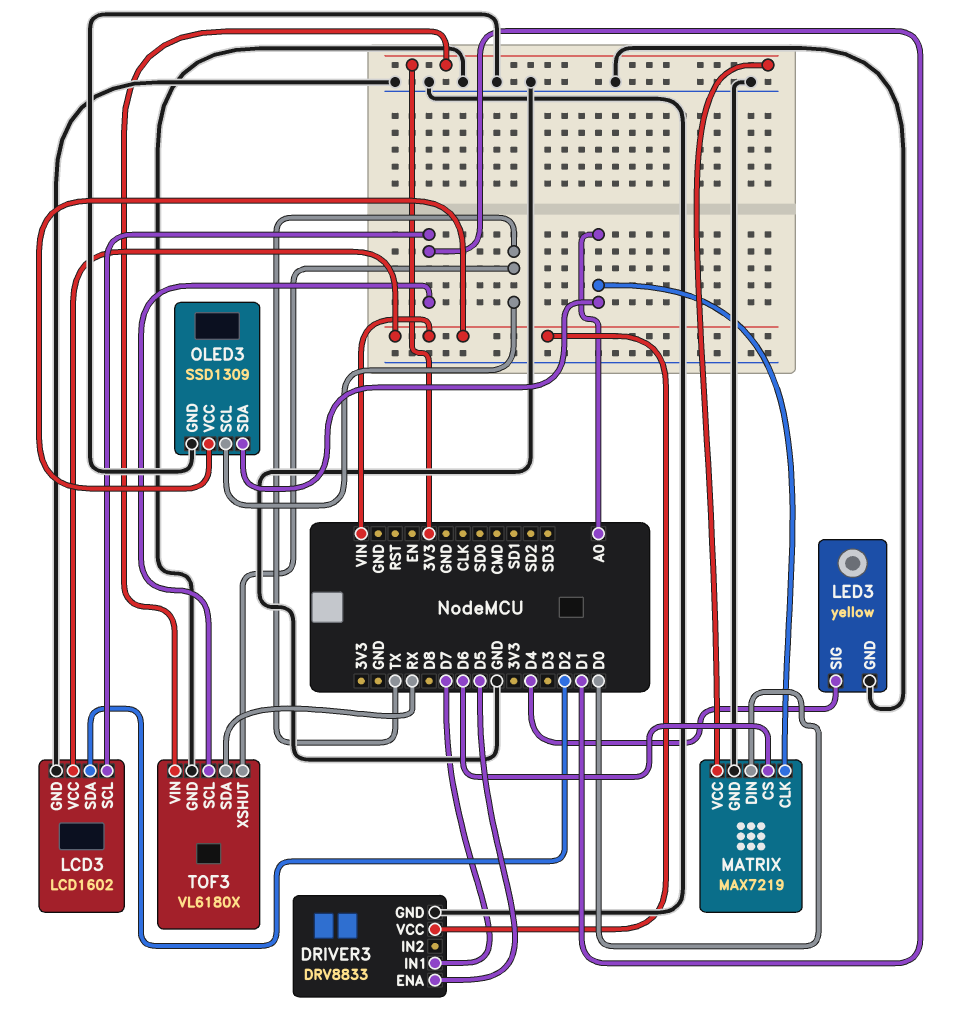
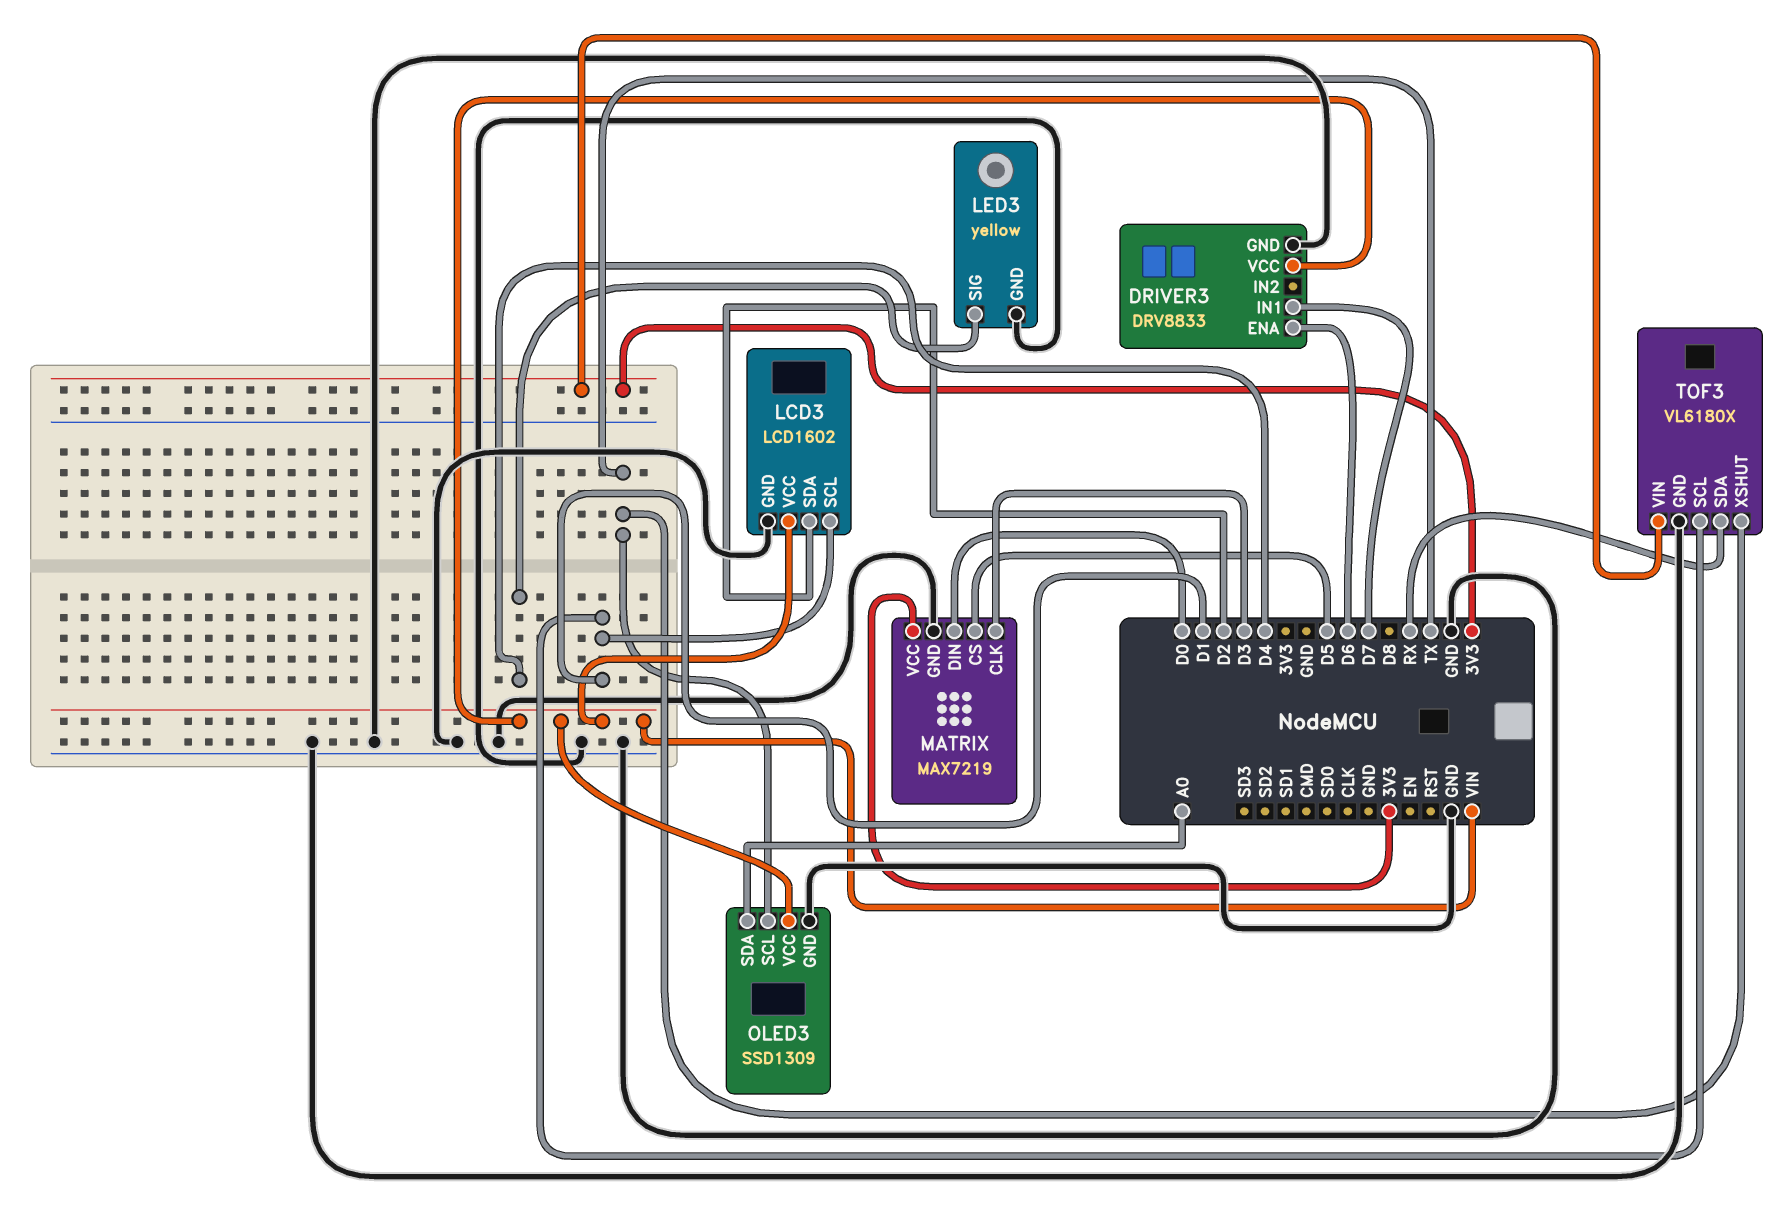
DRIVER3 pin ENA: D5 -> D6
MATRIX pin CLK: A0 -> D3
MATRIX pin CS: D6 -> D5

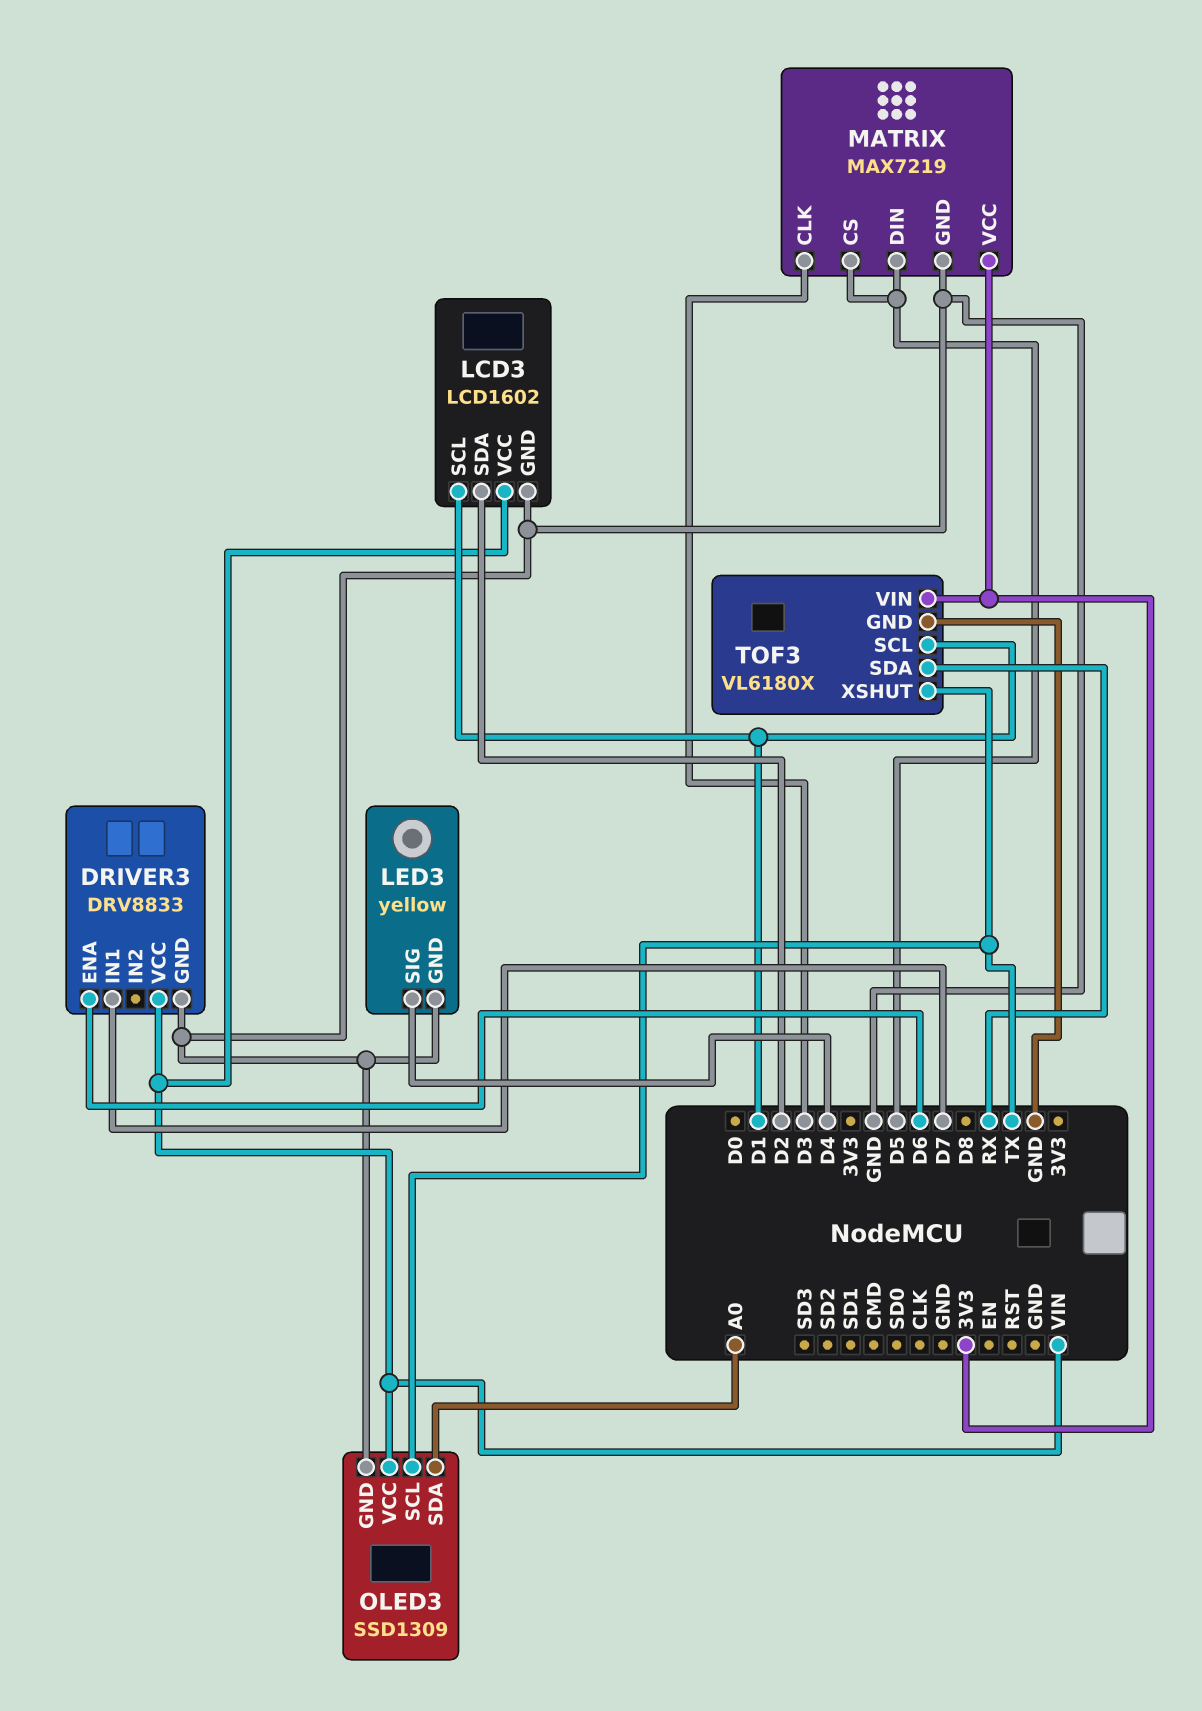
MATRIX pin DIN: D0 -> D5

